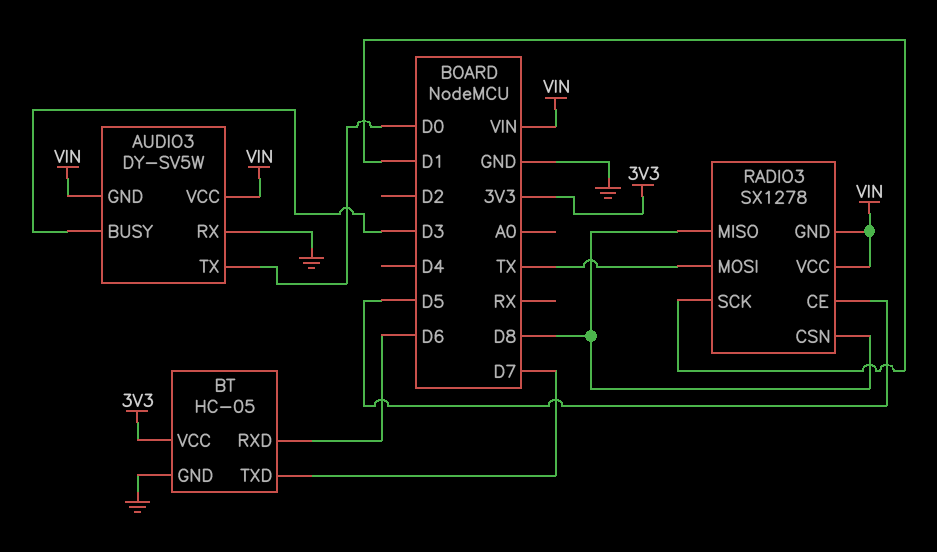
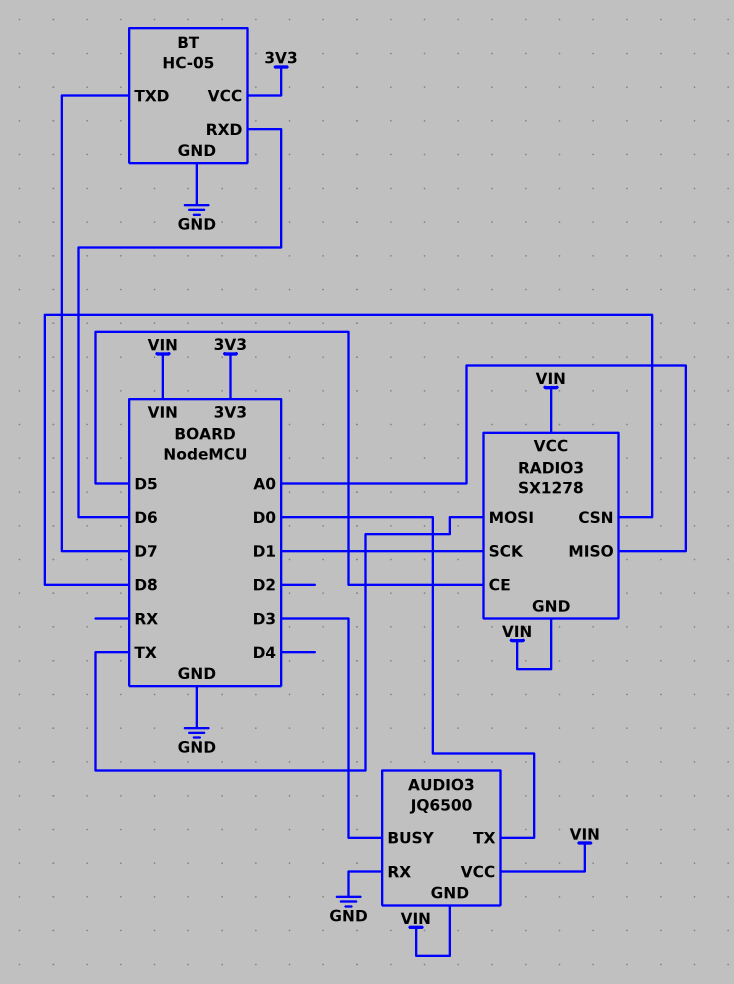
AUDIO3: DY-SV5W -> JQ6500
RADIO3 pin MISO: D8 -> A0

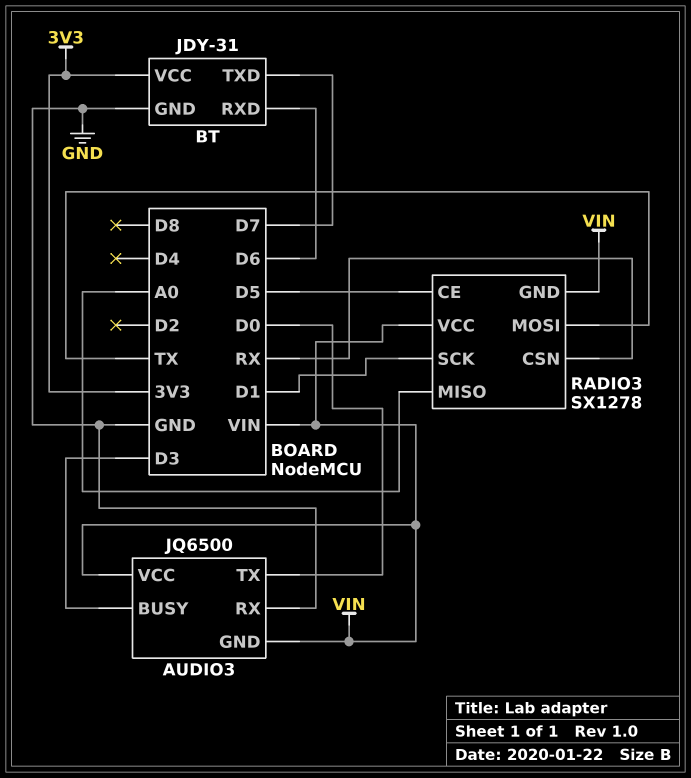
BT: HC-05 -> JDY-31
RADIO3 pin CSN: D8 -> RX

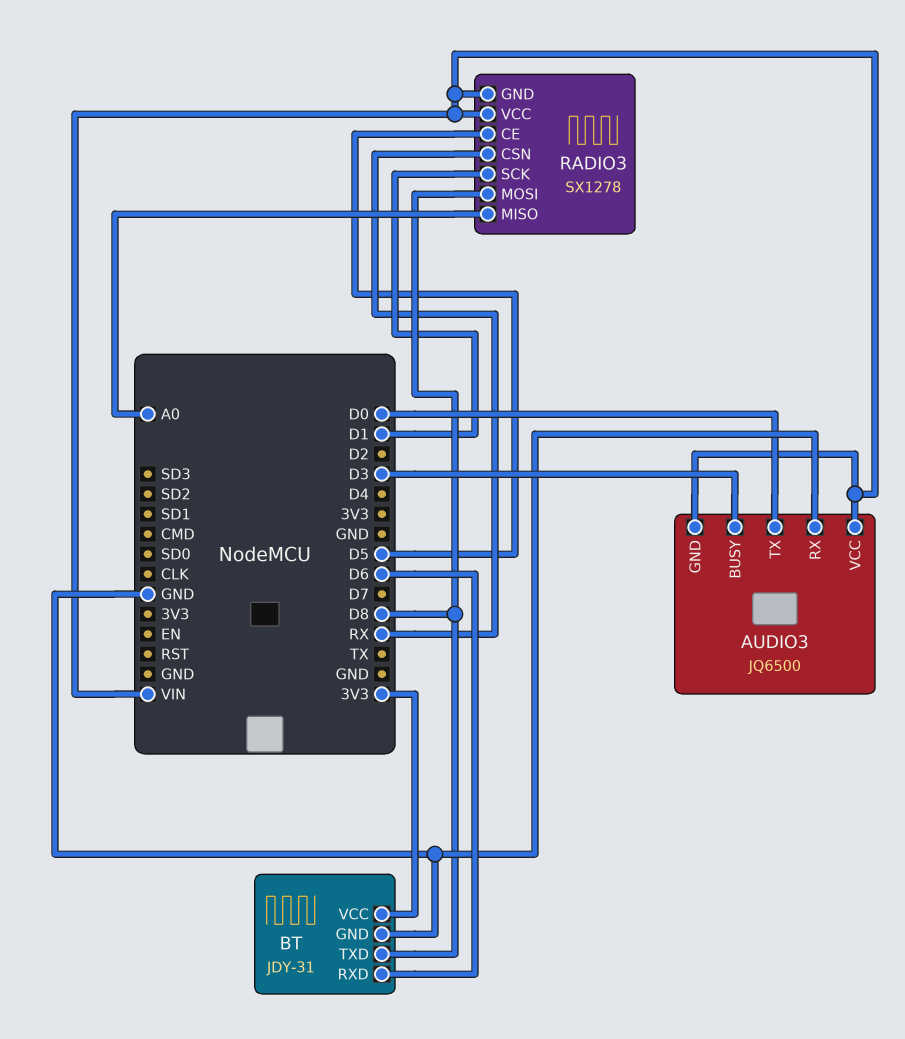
BT pin TXD: D7 -> D8
RADIO3 pin MOSI: TX -> D8

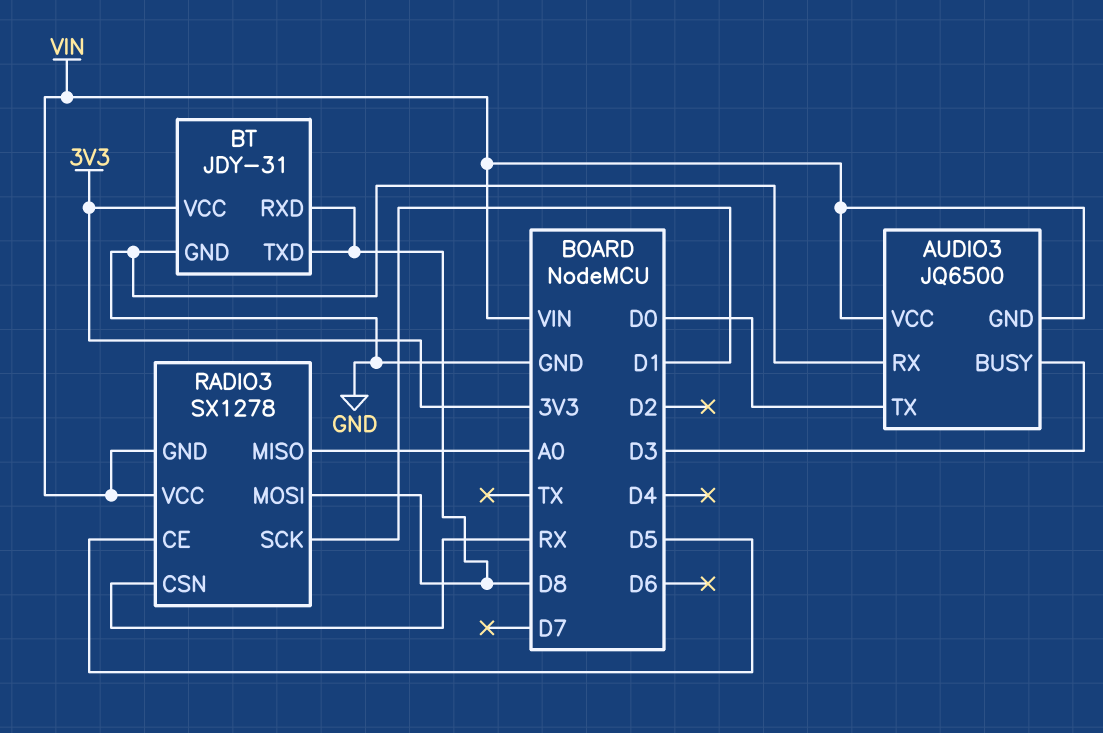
BT pin RXD: D6 -> D8

